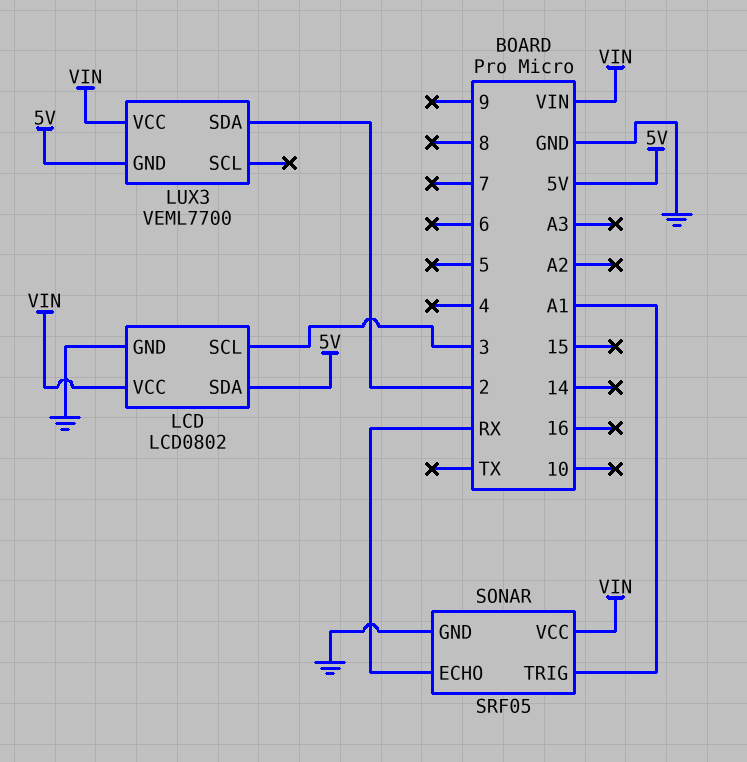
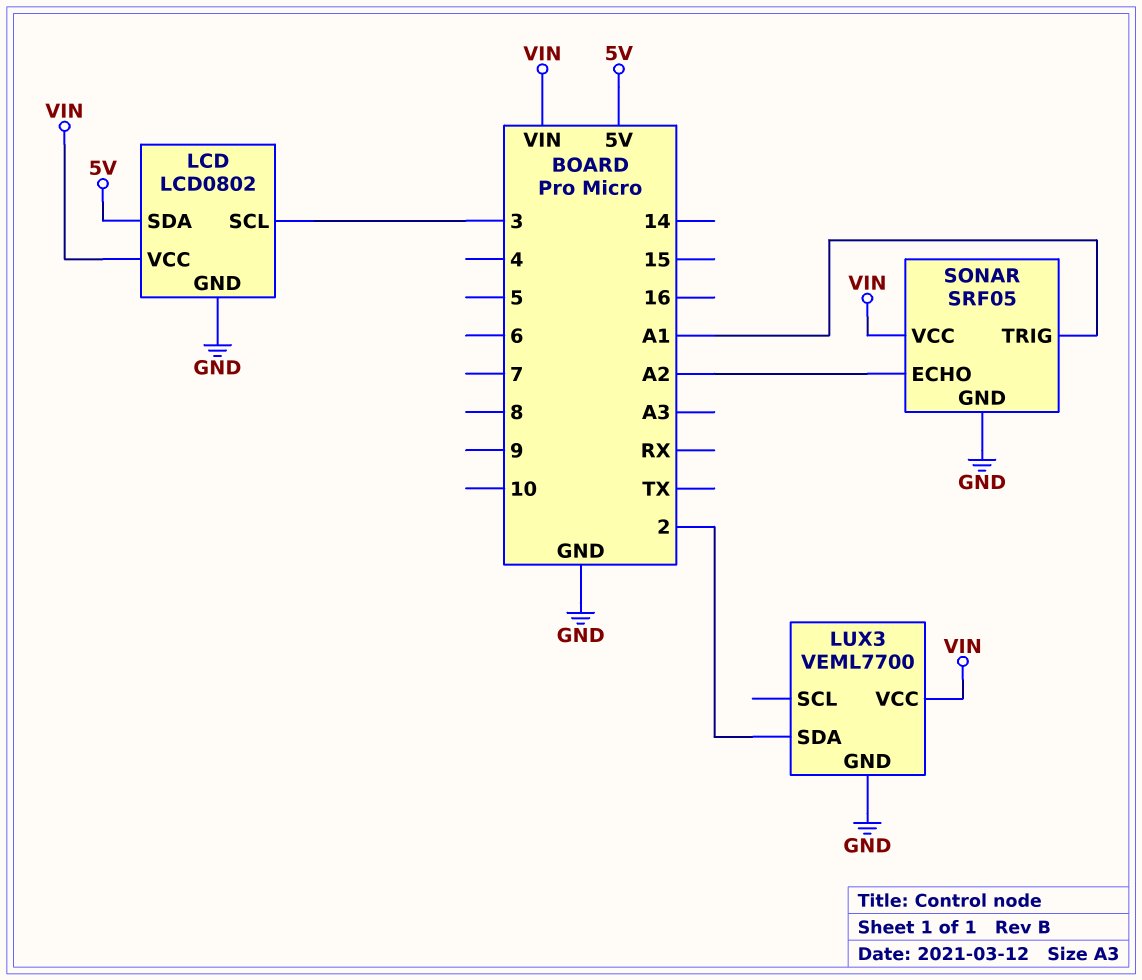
LUX3 pin GND: 5V -> GND
SONAR pin ECHO: RX -> A2

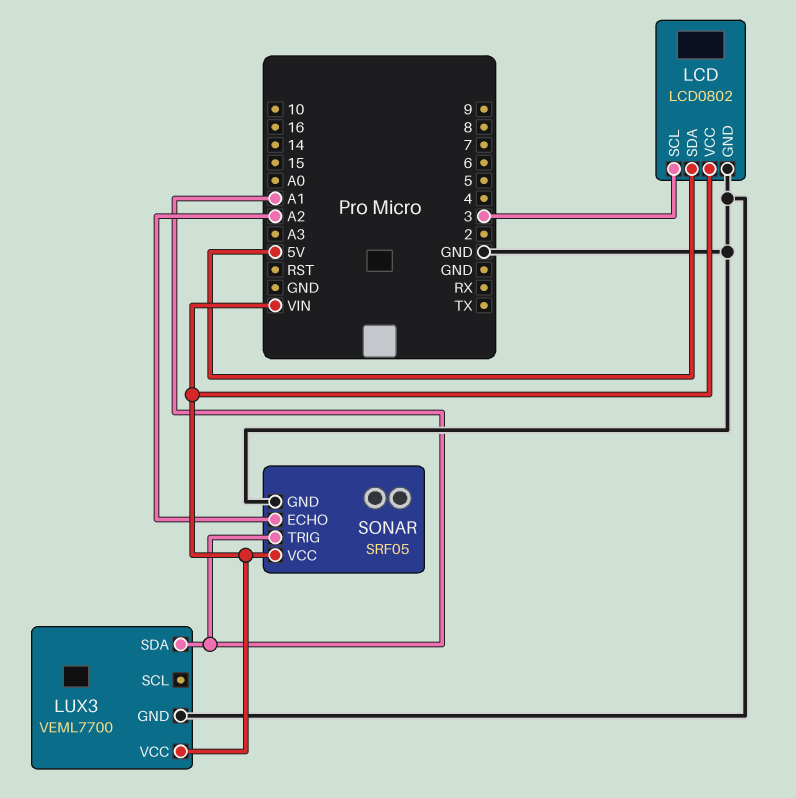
LUX3 pin SDA: 2 -> A1

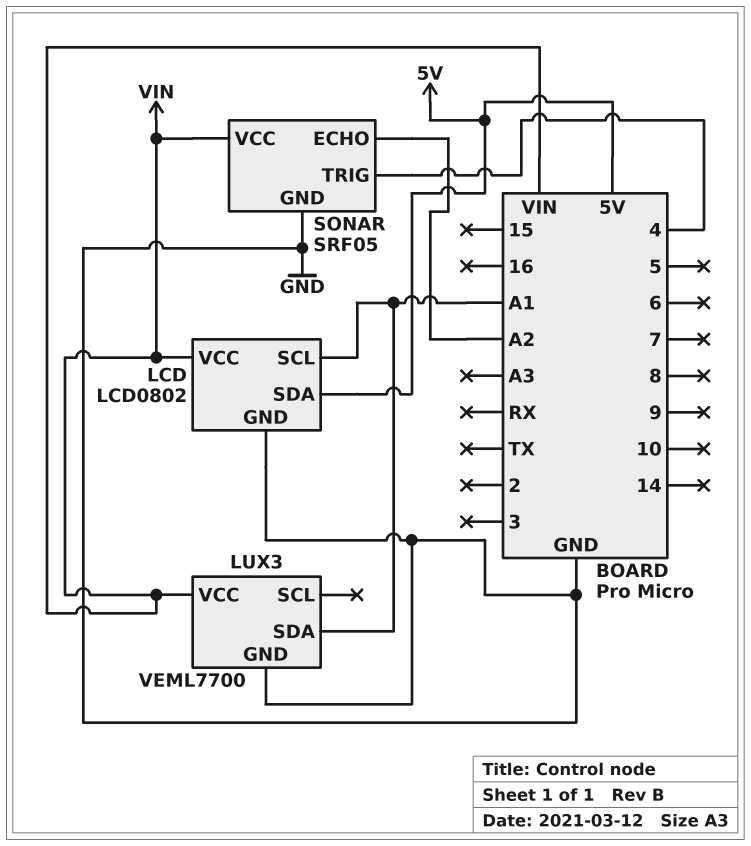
LCD pin SCL: 3 -> A1
SONAR pin TRIG: A1 -> 4

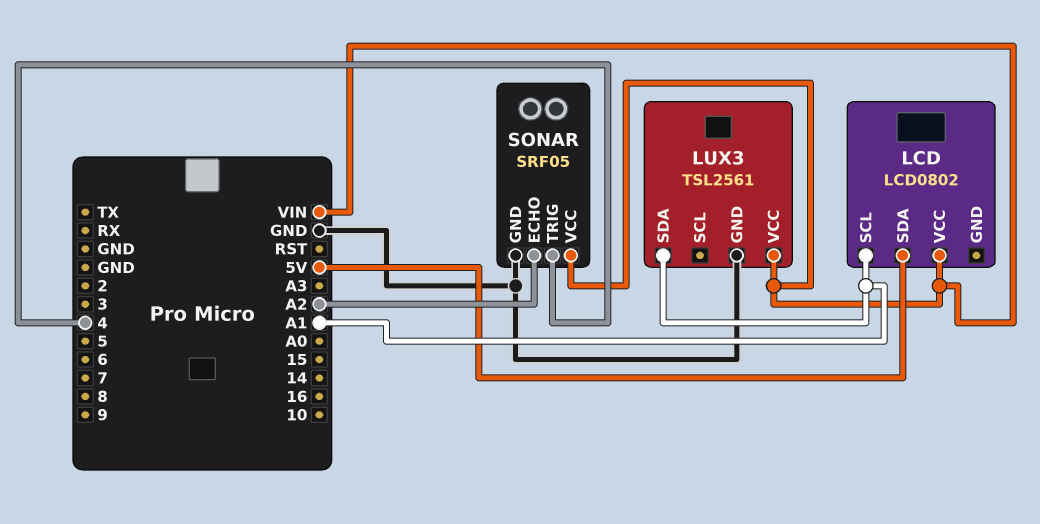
LCD pin GND: GND -> none
LUX3: VEML7700 -> TSL2561

